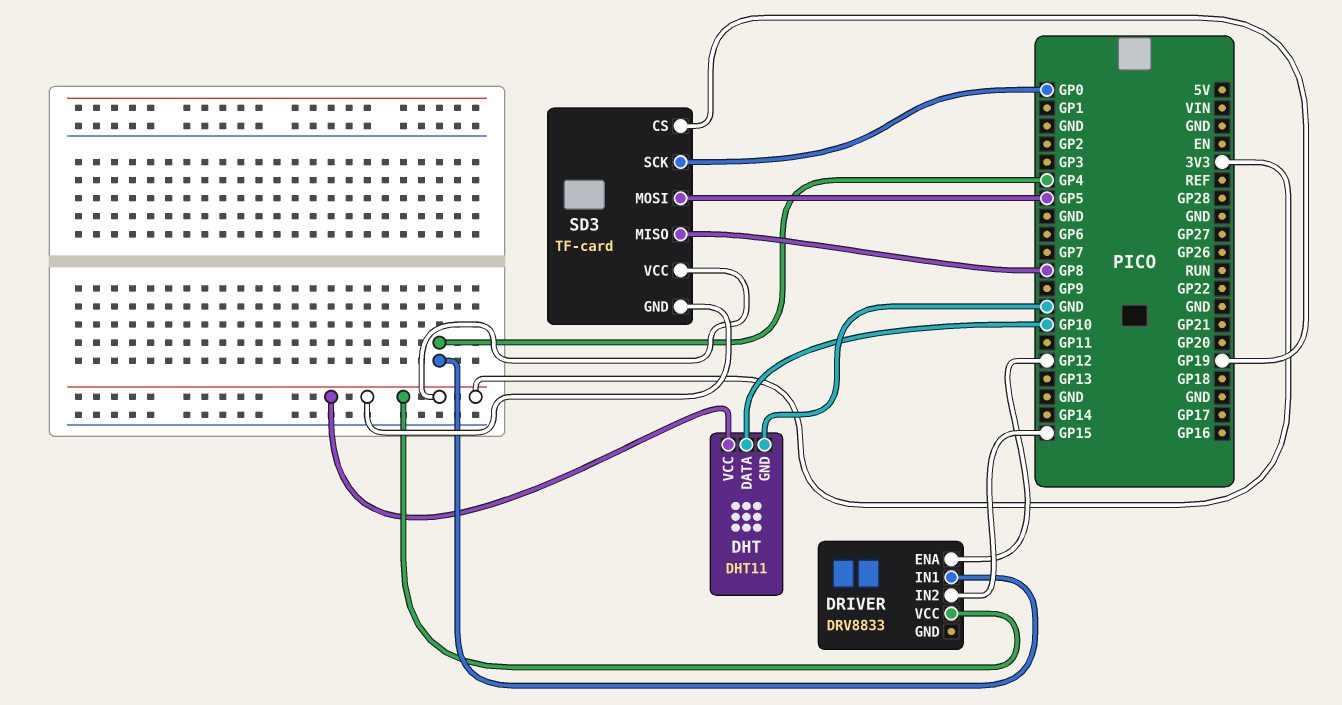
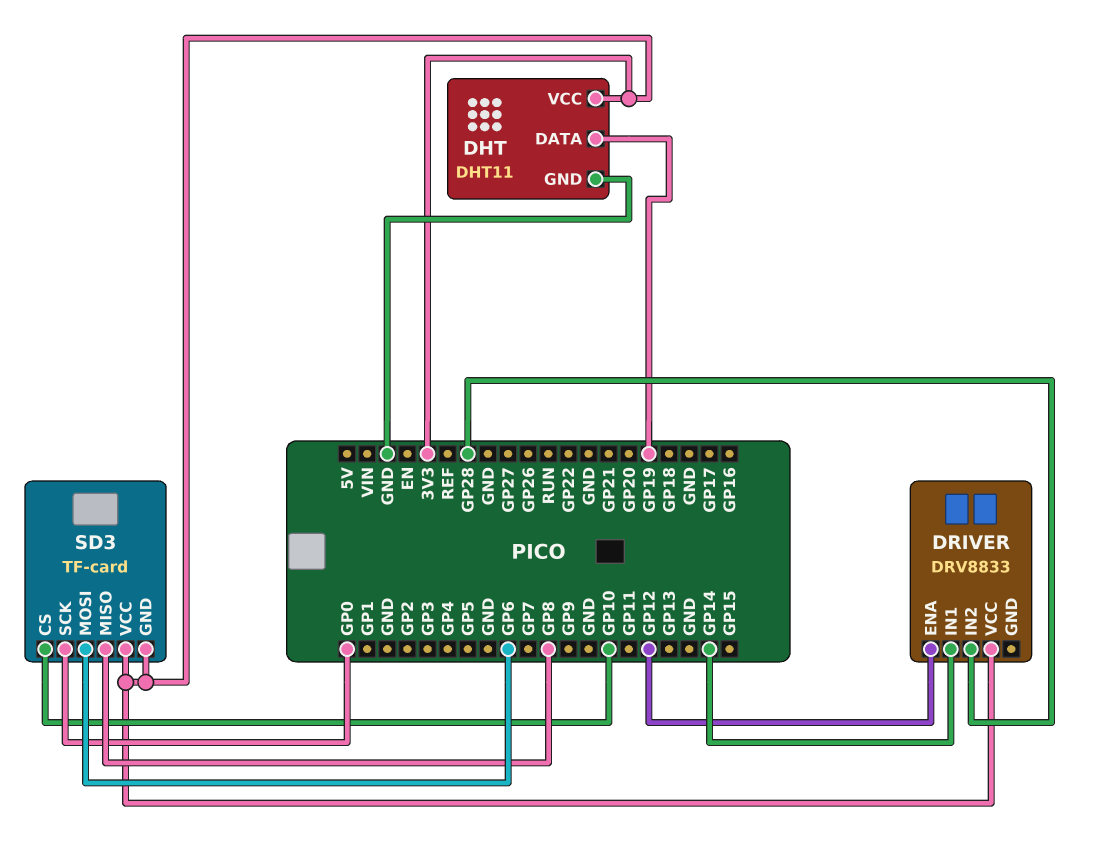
DHT pin DATA: GP10 -> GP19
DRIVER pin IN1: GP4 -> GP14
DRIVER pin IN2: GP15 -> GP28
SD3 pin CS: GP19 -> GP10
SD3 pin MOSI: GP5 -> GP6

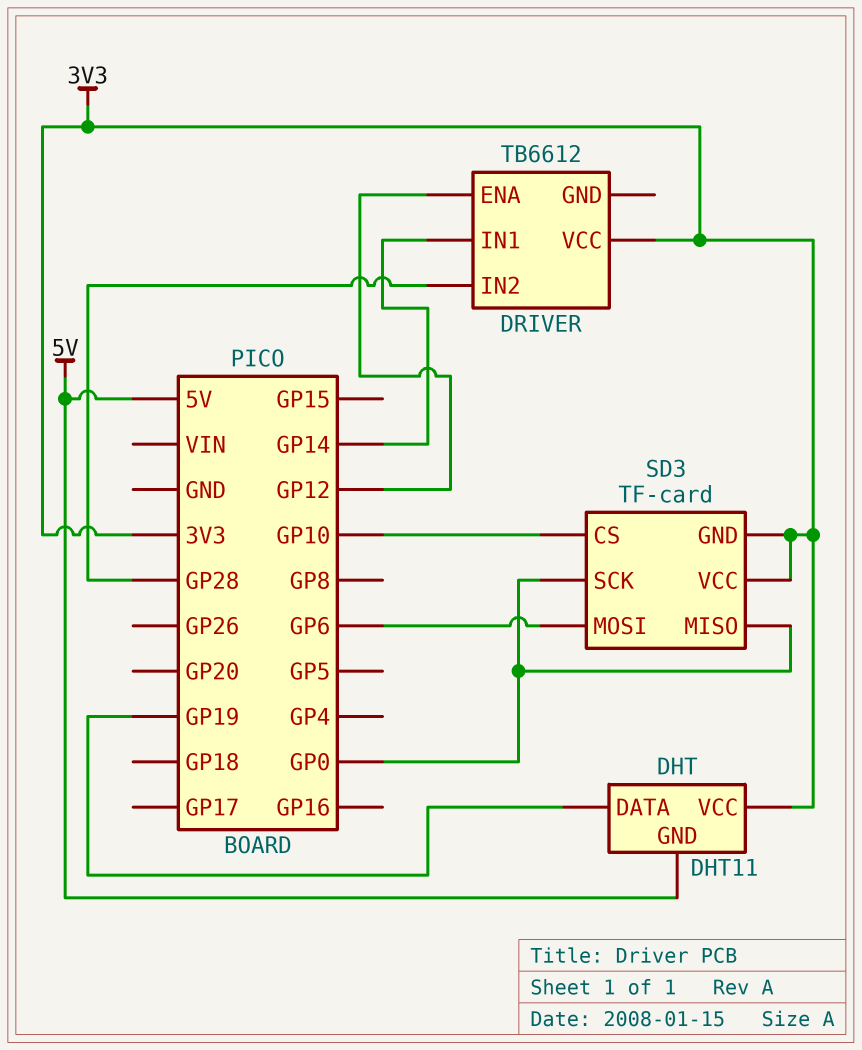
DHT pin GND: GND -> 5V
DRIVER: DRV8833 -> TB6612
SD3 pin MISO: GP8 -> GP0

